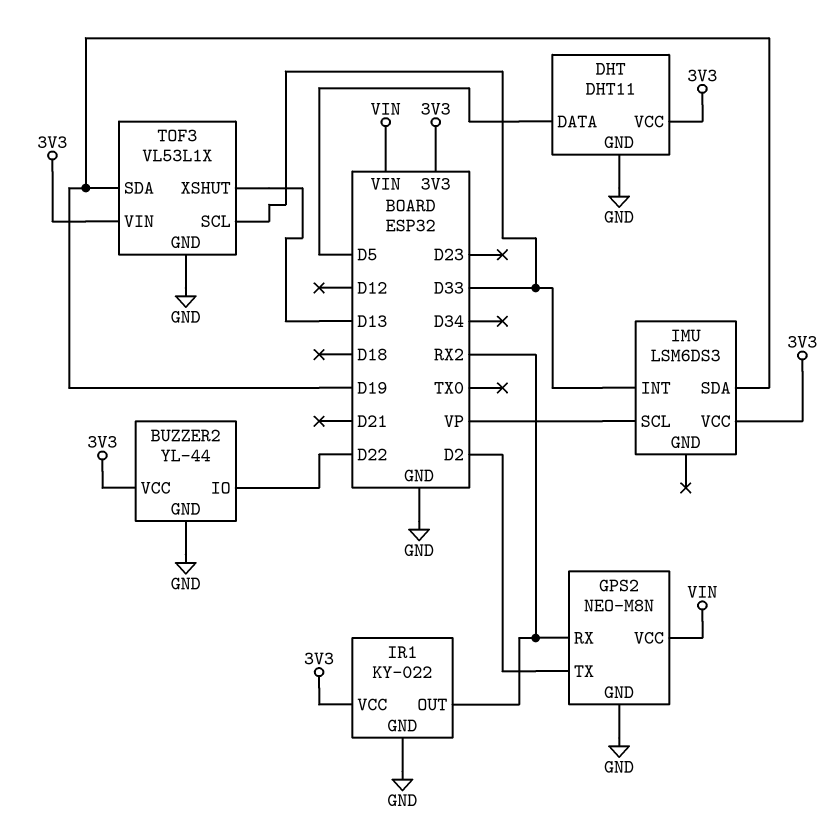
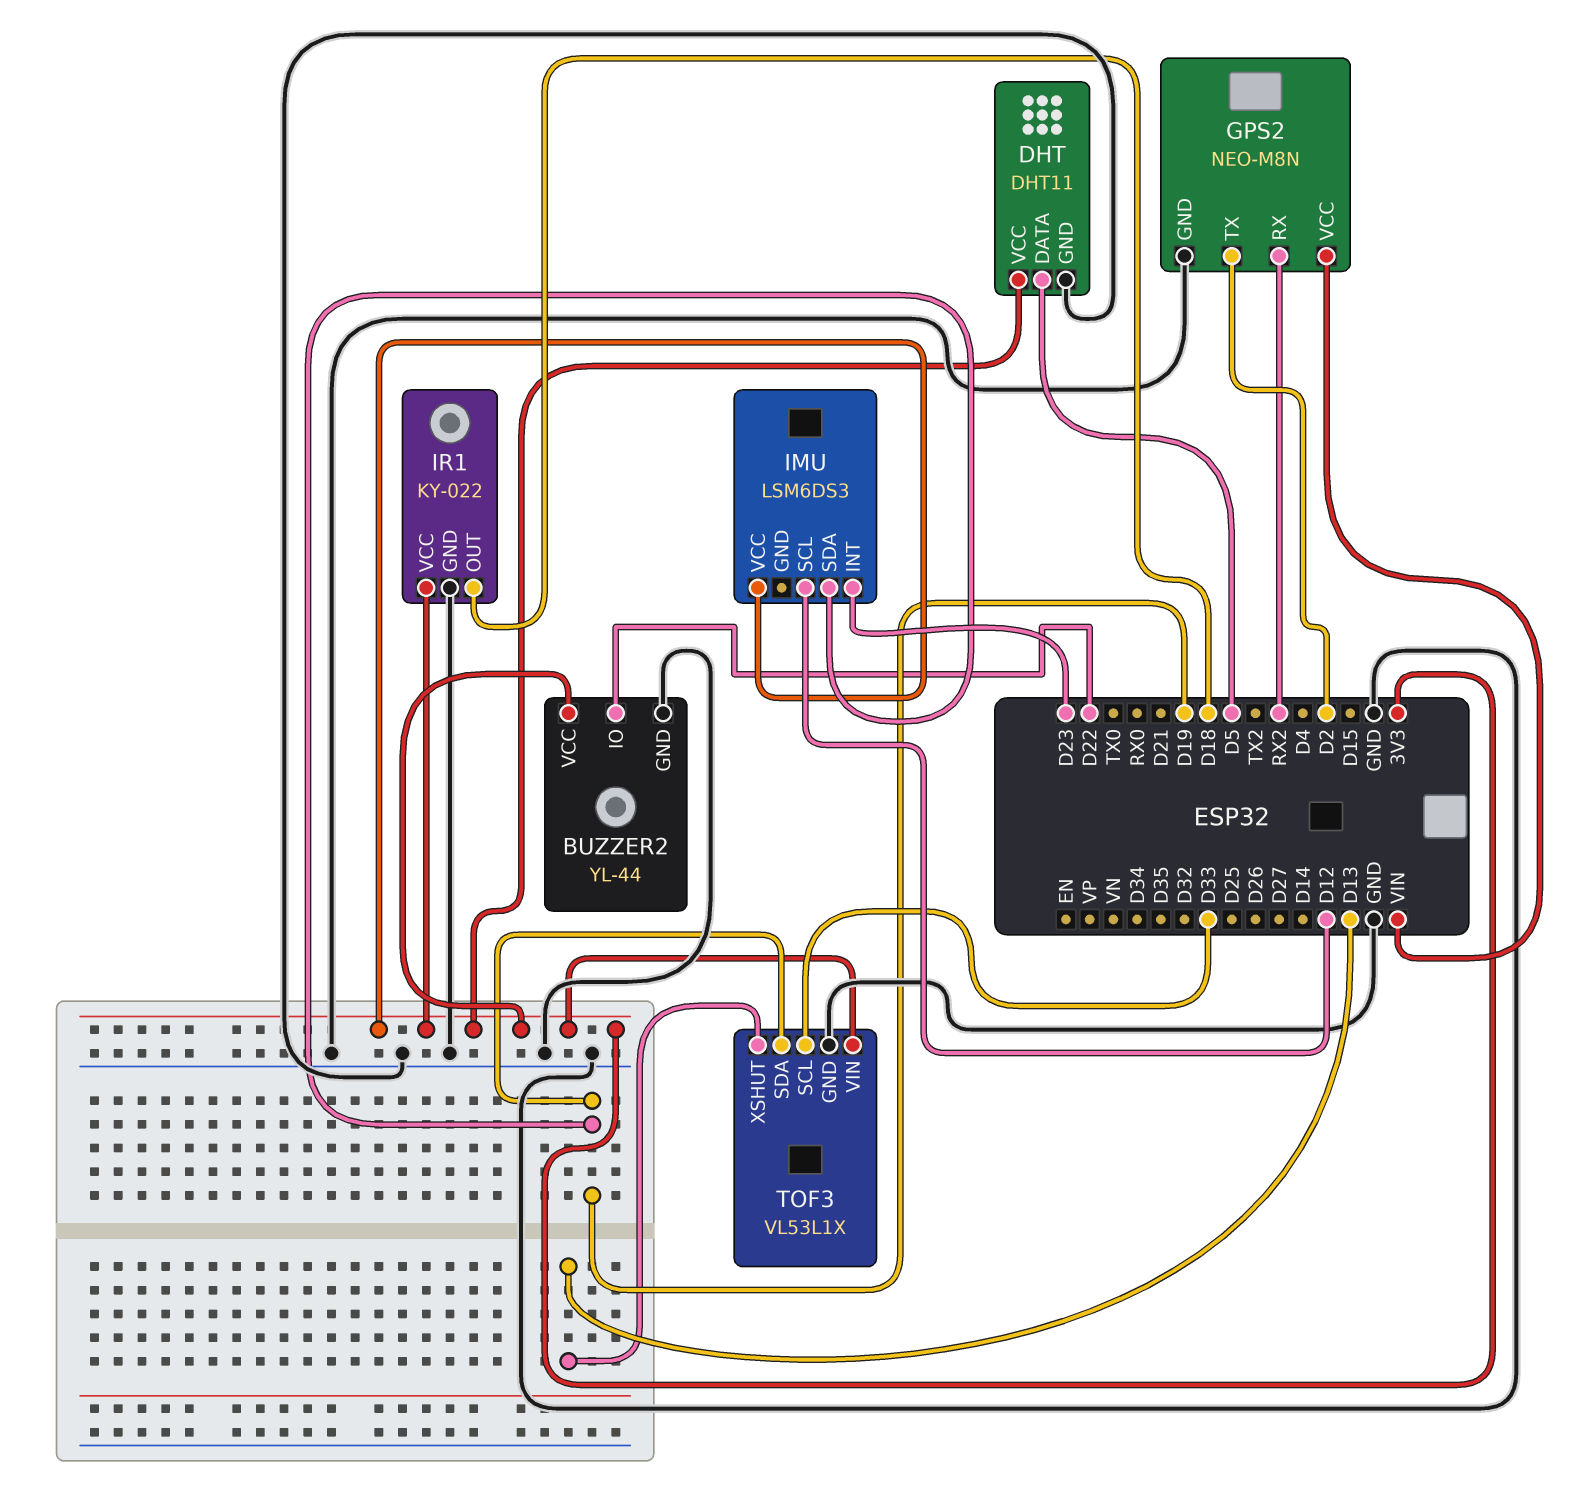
IMU pin INT: D33 -> D23
IMU pin SCL: VP -> D12
IR1 pin OUT: RX2 -> D18

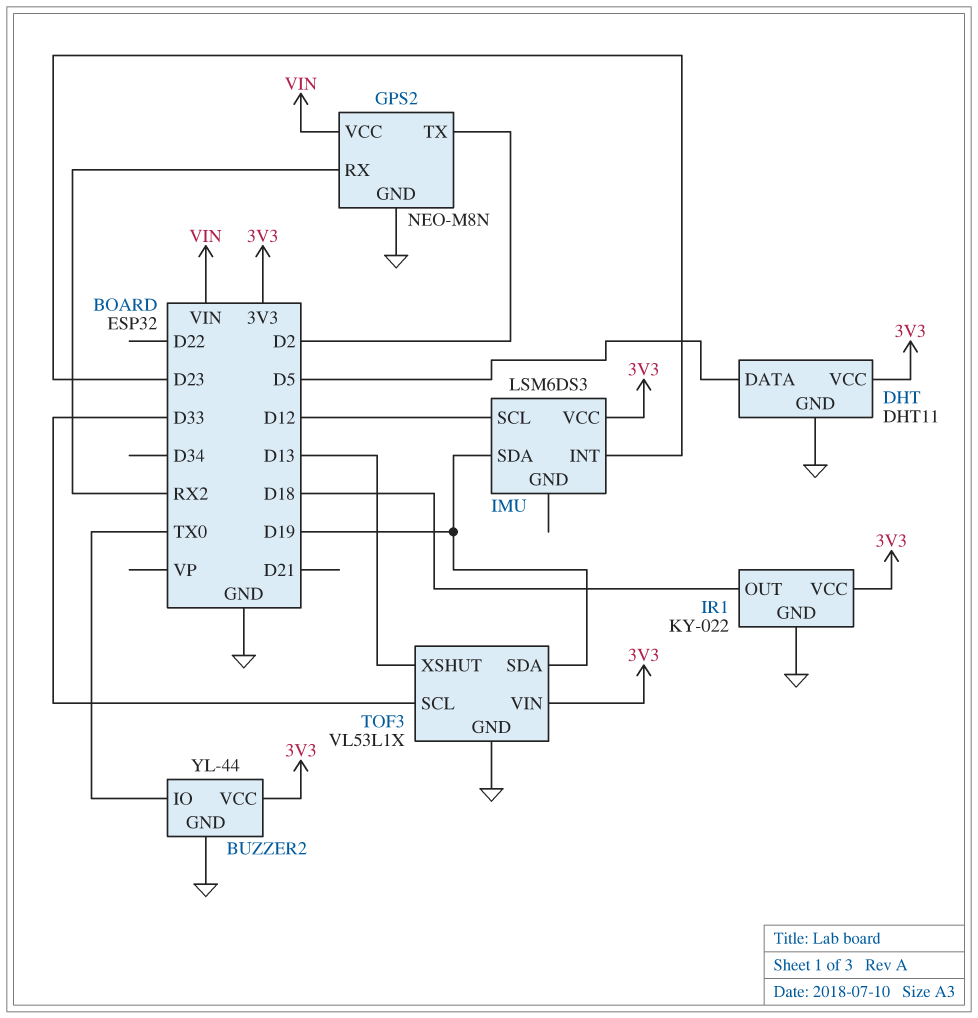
BUZZER2 pin IO: D22 -> TX0

